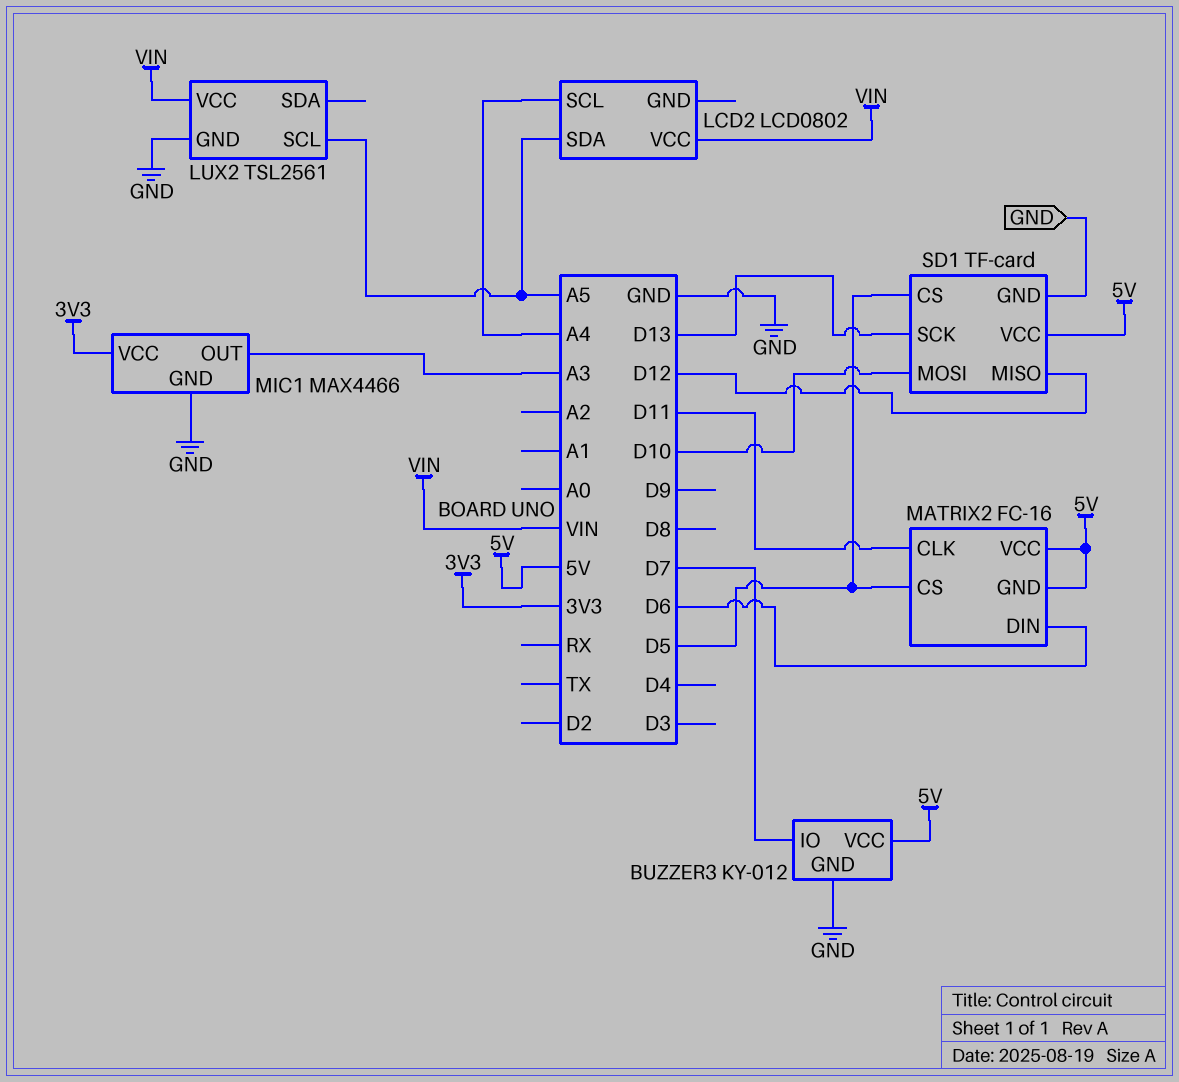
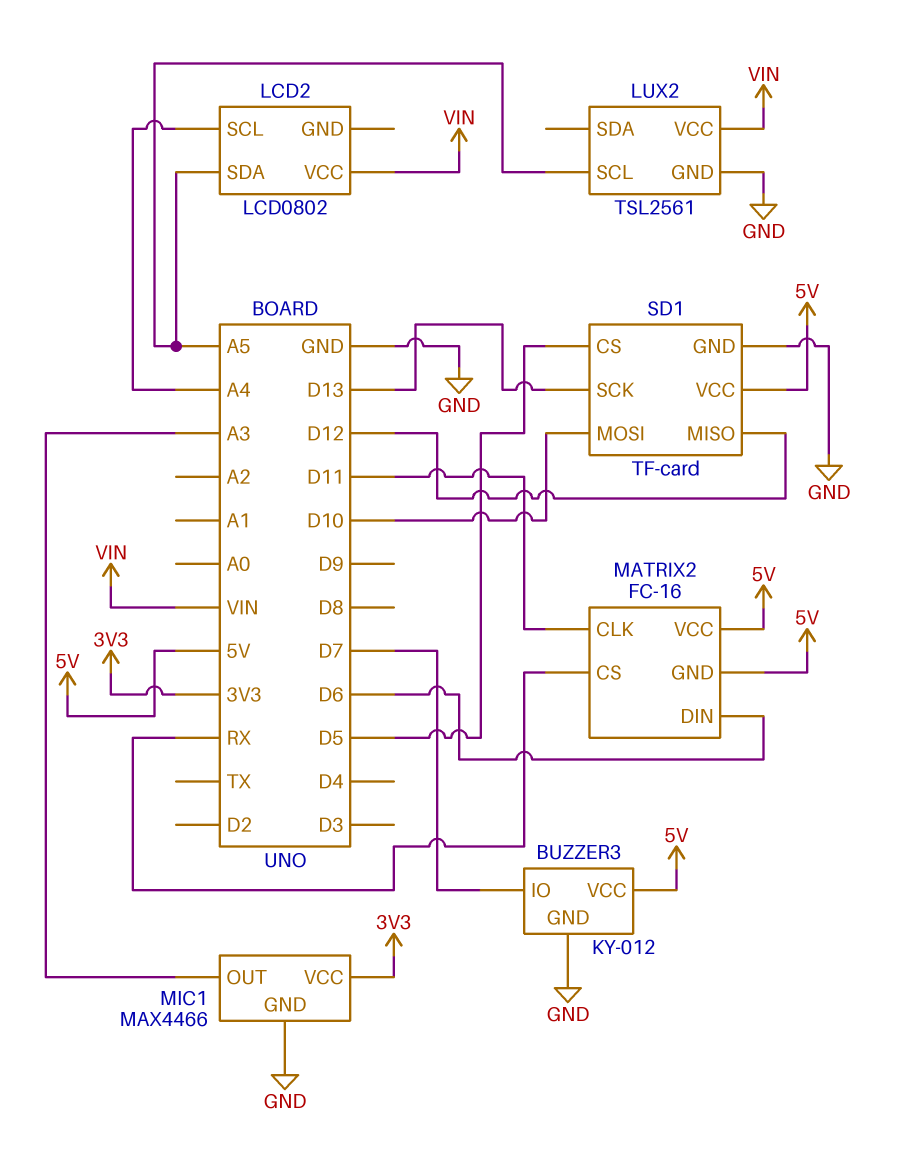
MATRIX2 pin CS: D5 -> RX

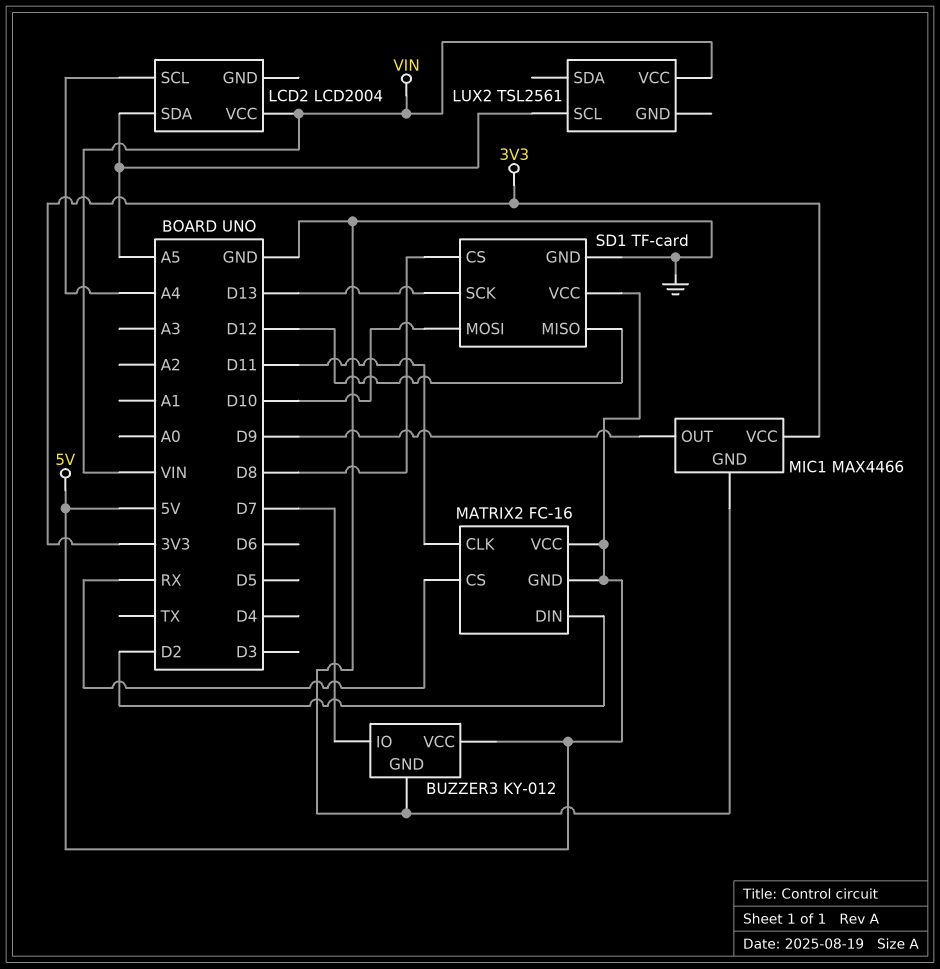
LCD2: LCD0802 -> LCD2004
LUX2 pin GND: GND -> none
MATRIX2 pin DIN: D6 -> D2
MIC1 pin OUT: A3 -> D9
SD1 pin CS: D5 -> D8

